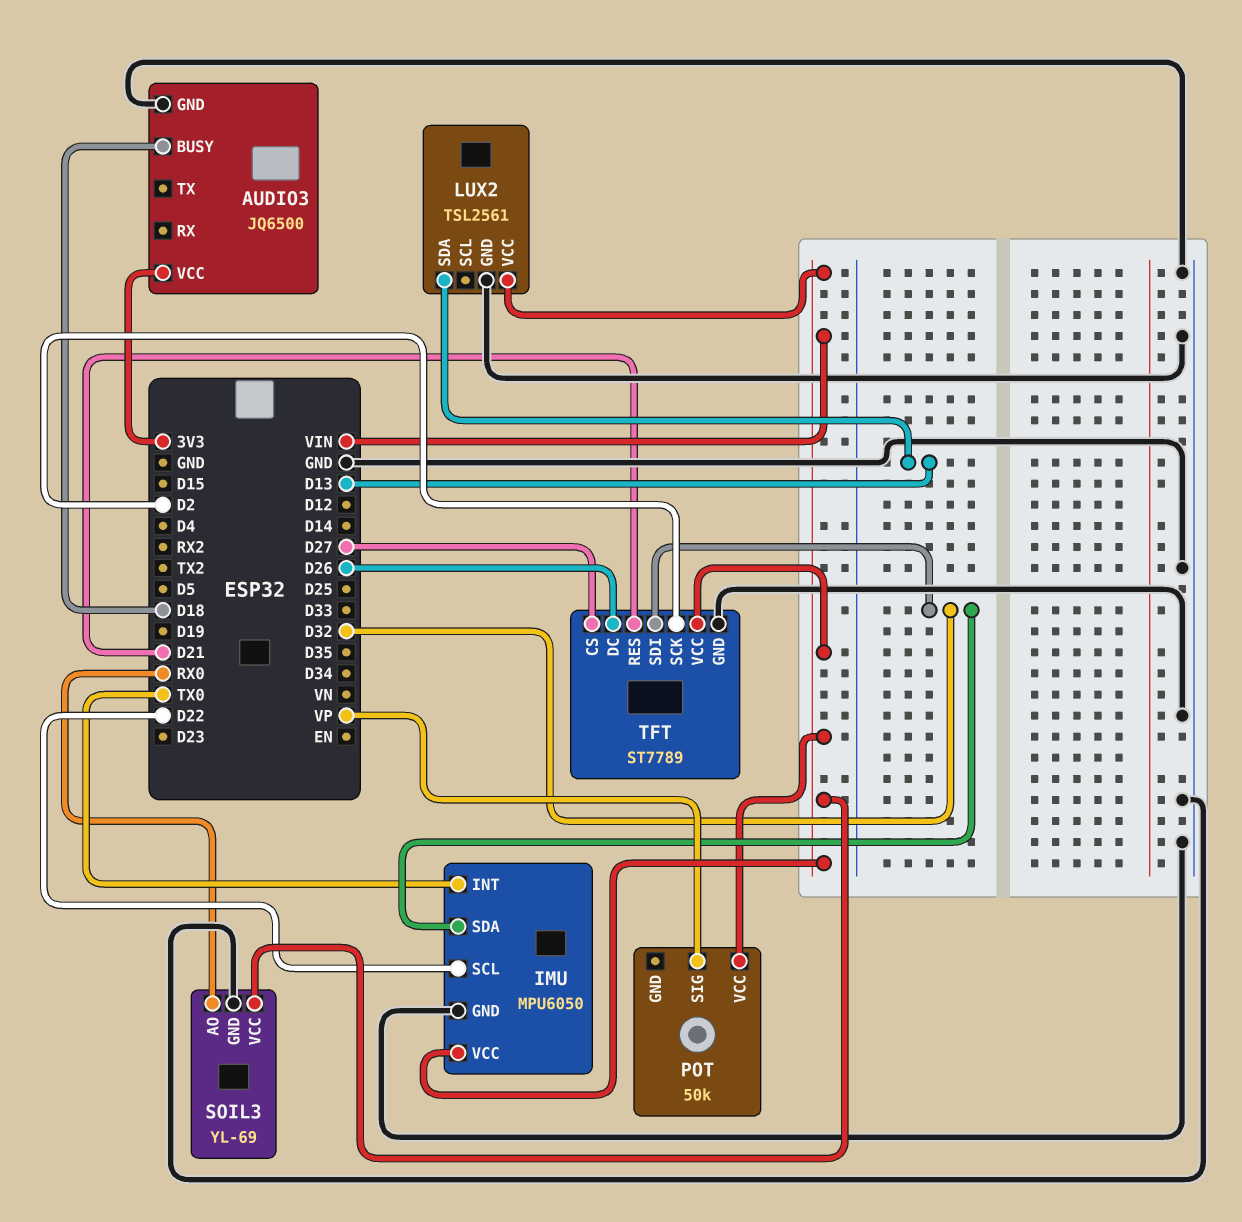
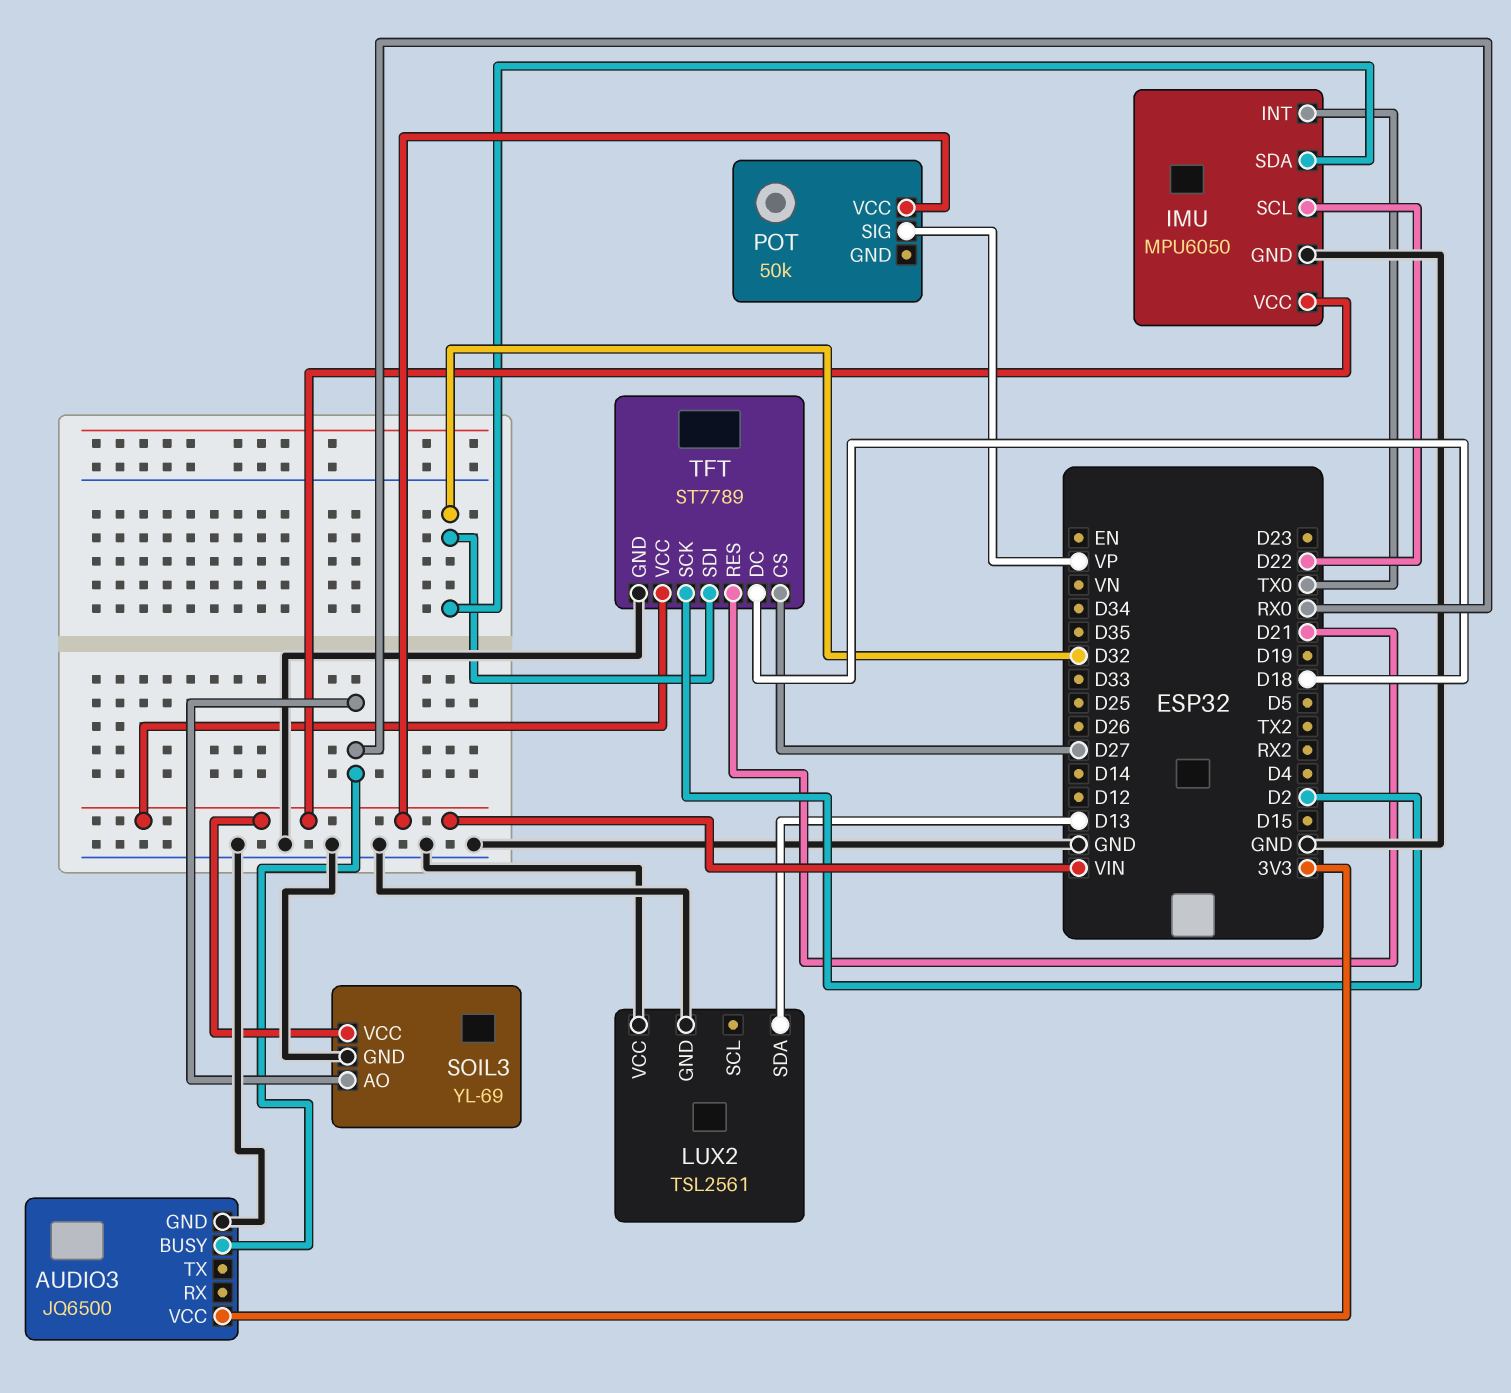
AUDIO3 pin BUSY: D18 -> RX0
LUX2 pin VCC: VIN -> GND
TFT pin DC: D26 -> D18

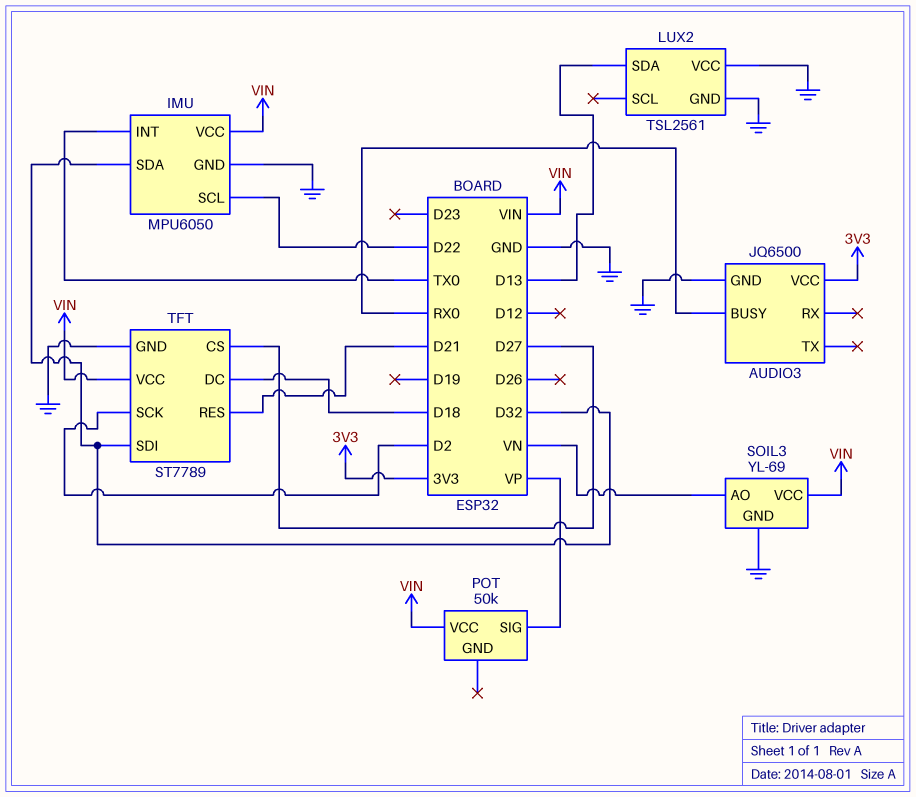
SOIL3 pin AO: RX0 -> VN

